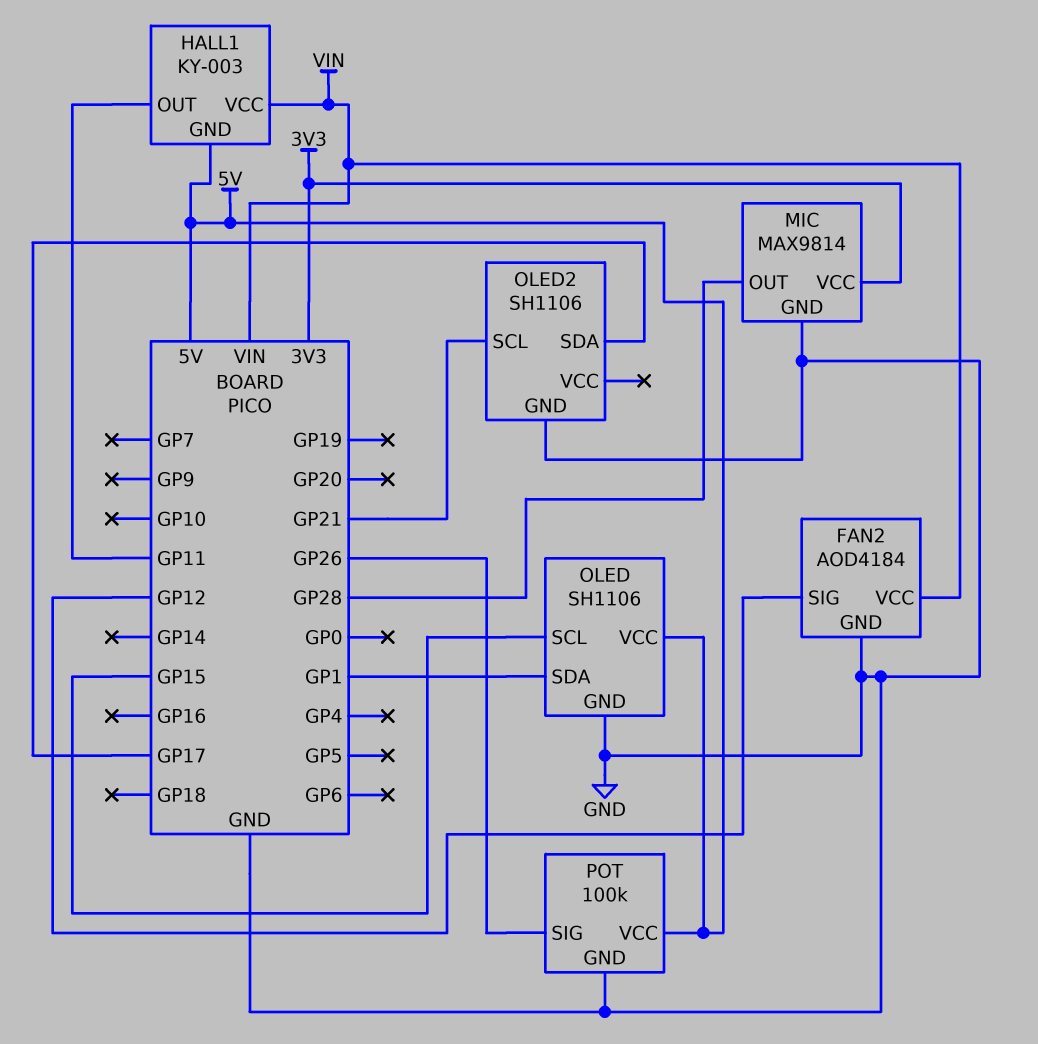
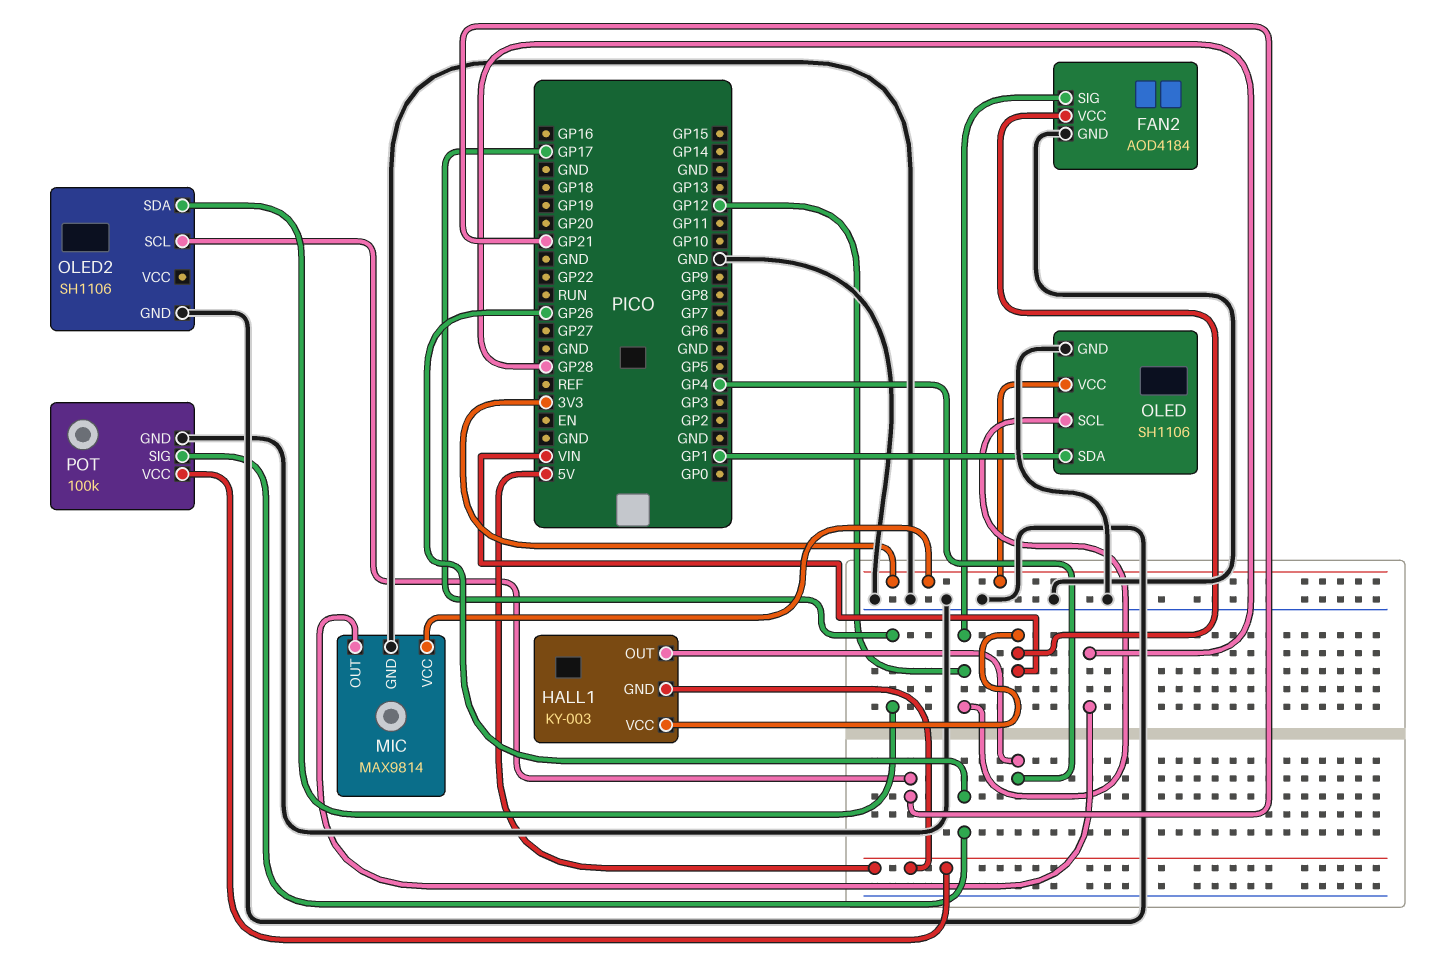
HALL1 pin OUT: GP11 -> GP4
OLED pin SCL: GP15 -> GP12
OLED pin VCC: 5V -> 3V3

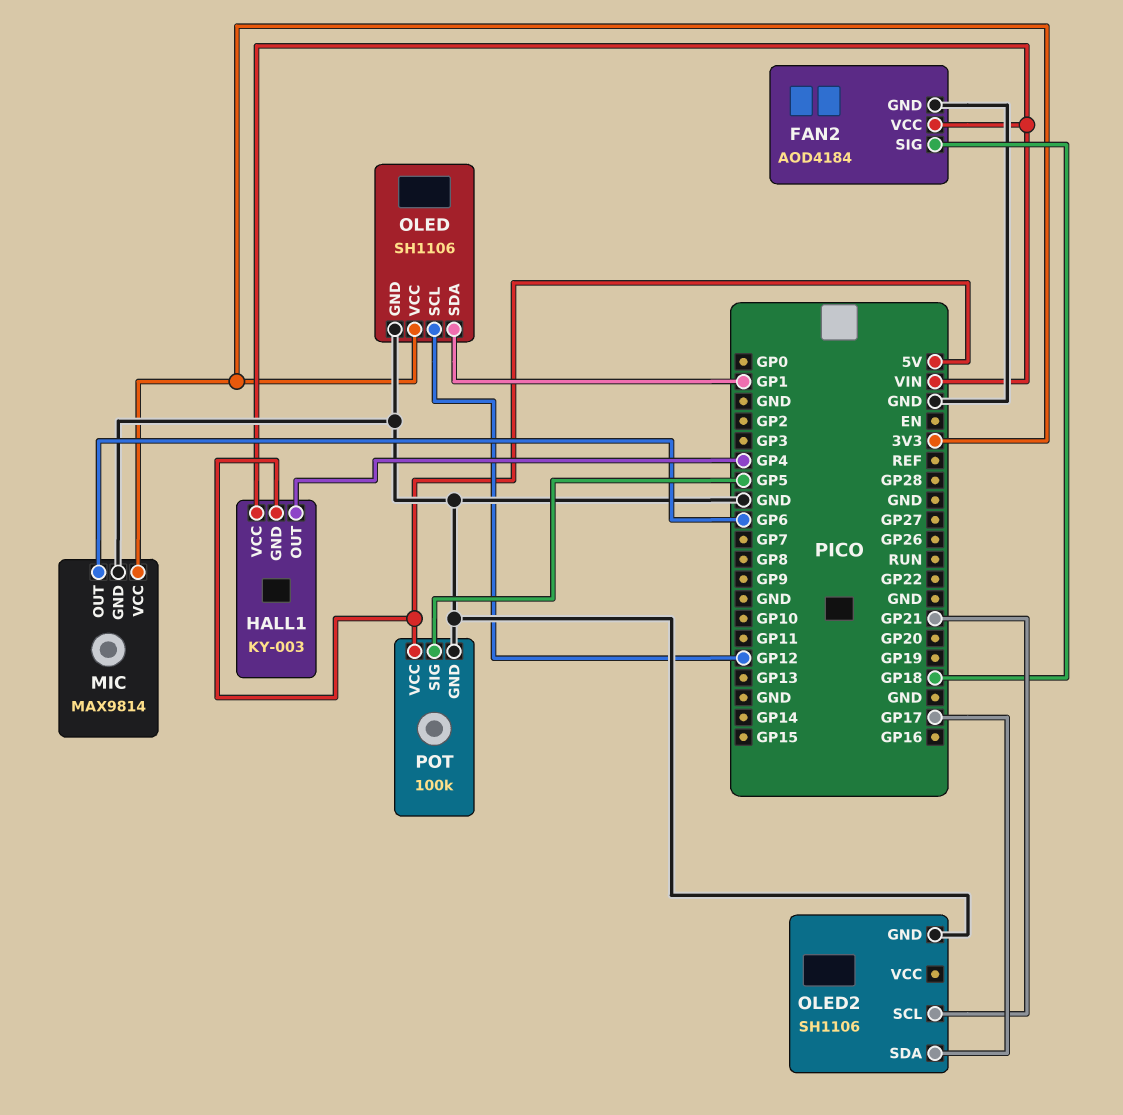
FAN2 pin SIG: GP12 -> GP18
MIC pin OUT: GP28 -> GP6
POT pin SIG: GP26 -> GP5

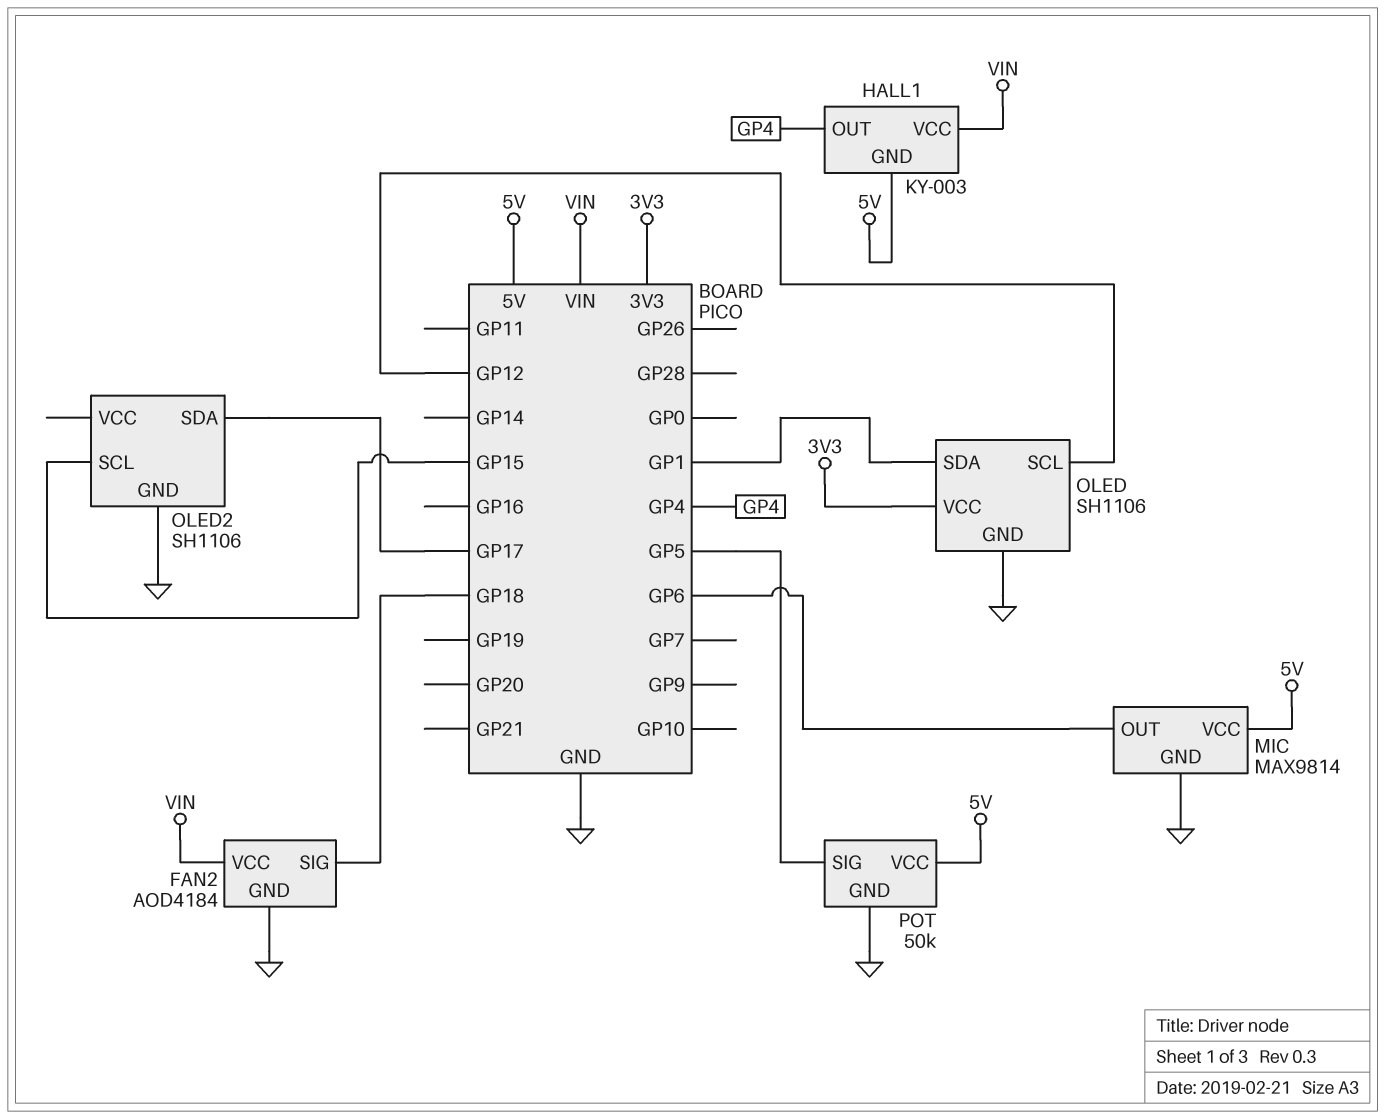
MIC pin VCC: 3V3 -> 5V
OLED2 pin SCL: GP21 -> GP15
POT: 100k -> 50k

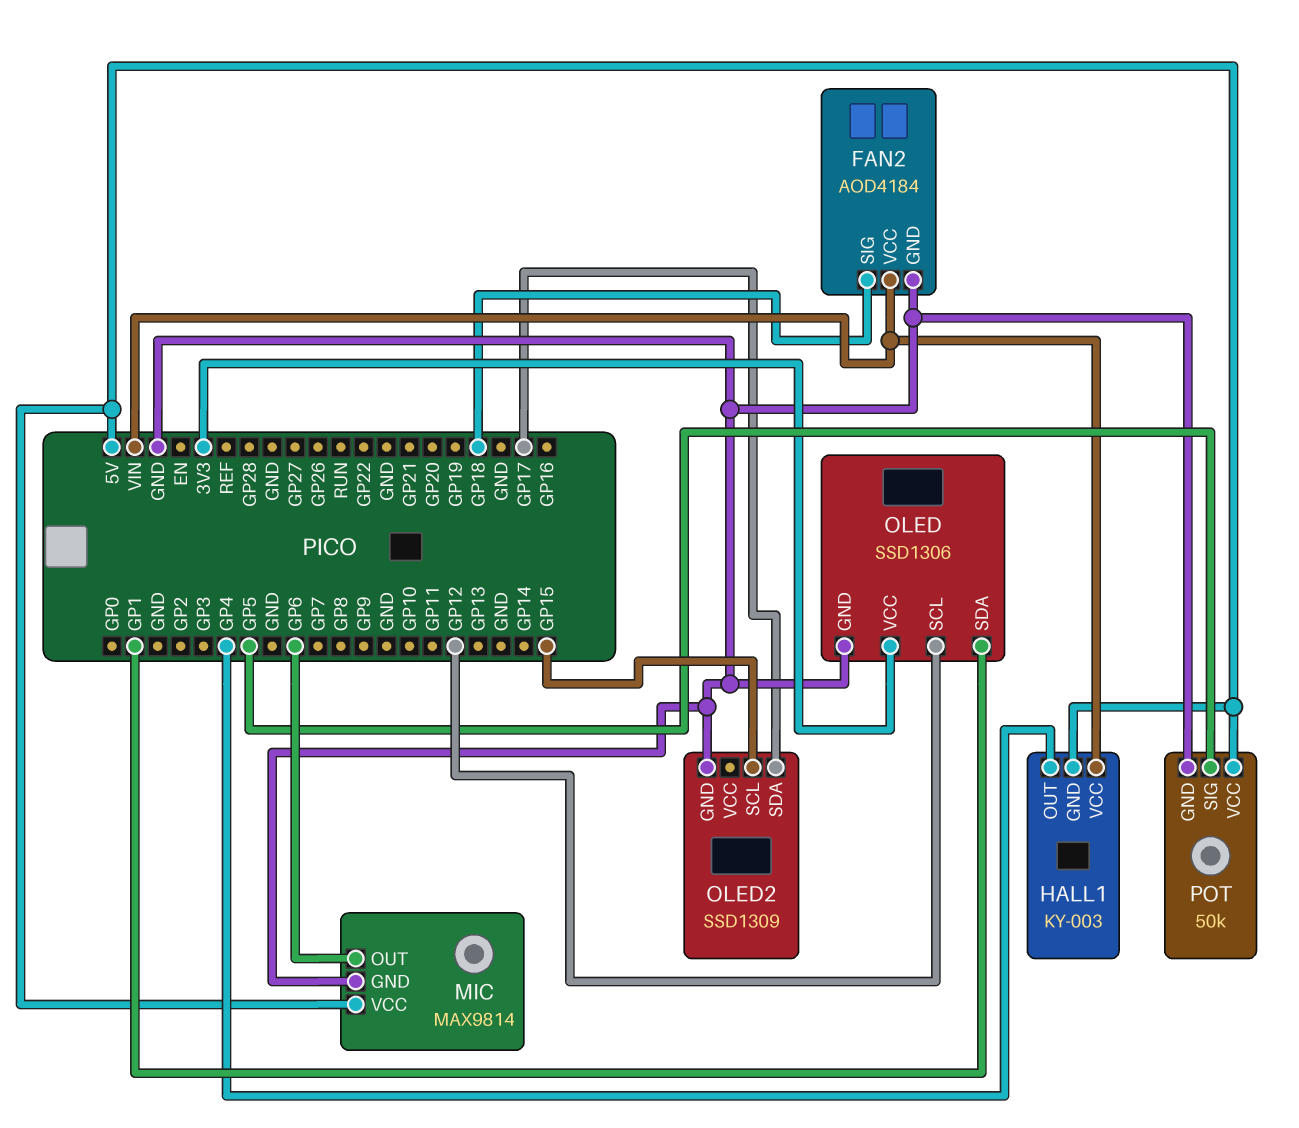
OLED: SH1106 -> SSD1306
OLED2: SH1106 -> SSD1309

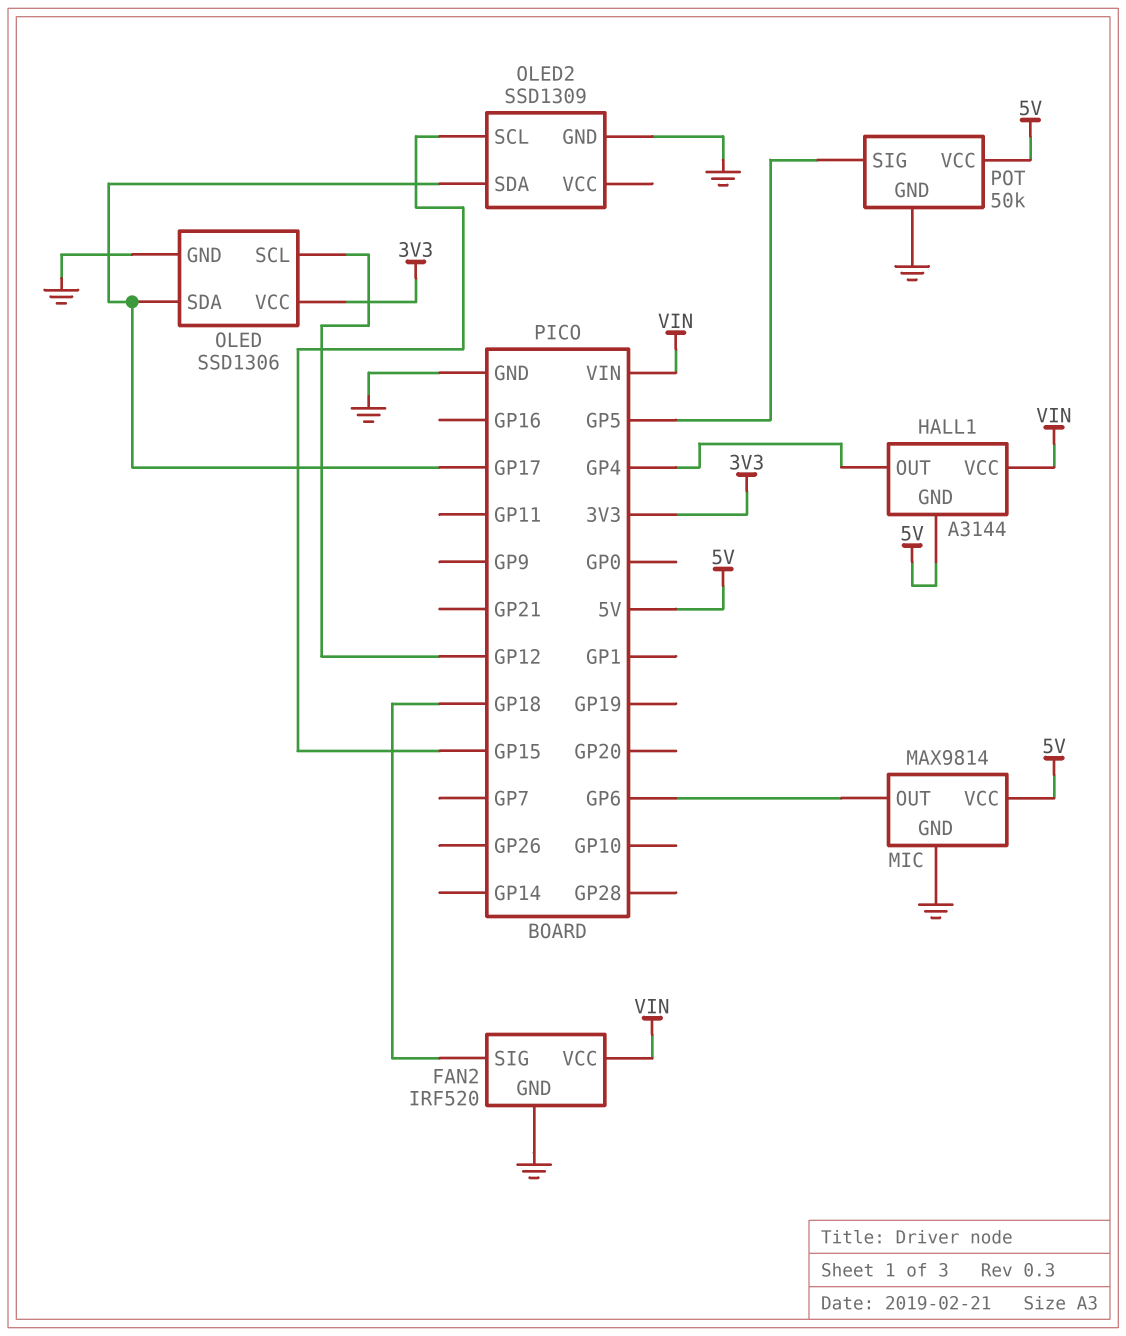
FAN2: AOD4184 -> IRF520
HALL1: KY-003 -> A3144
OLED pin SDA: GP1 -> GP17

